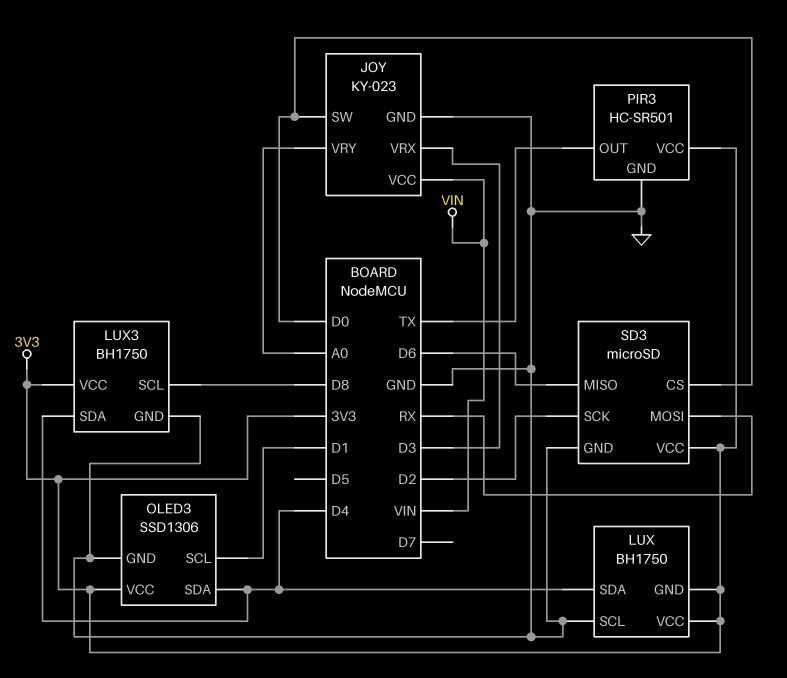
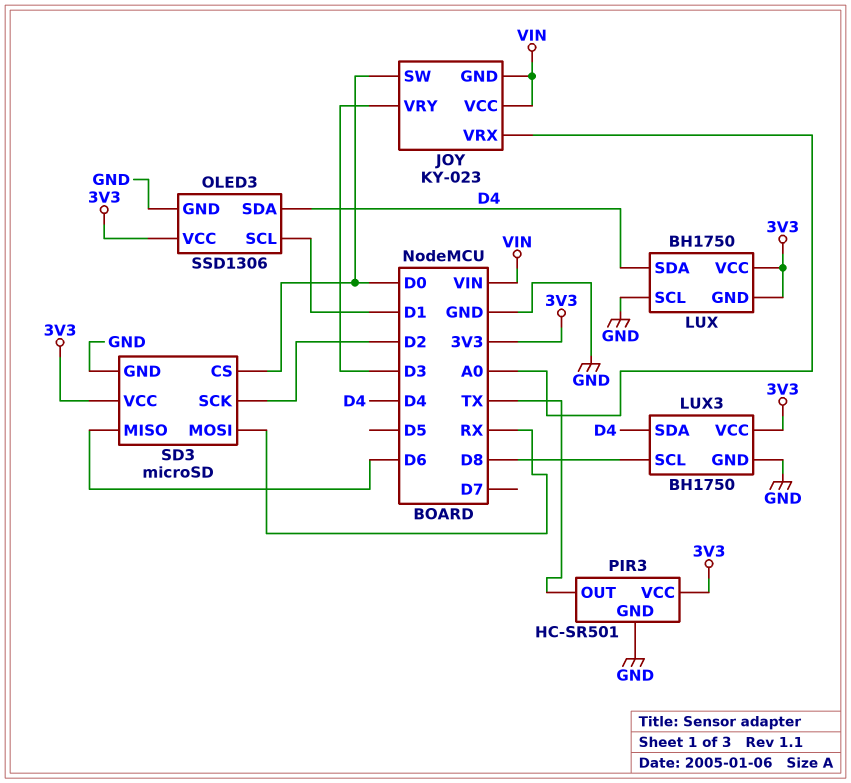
JOY pin GND: GND -> VIN
JOY pin VRX: D3 -> A0
JOY pin VRY: A0 -> D3

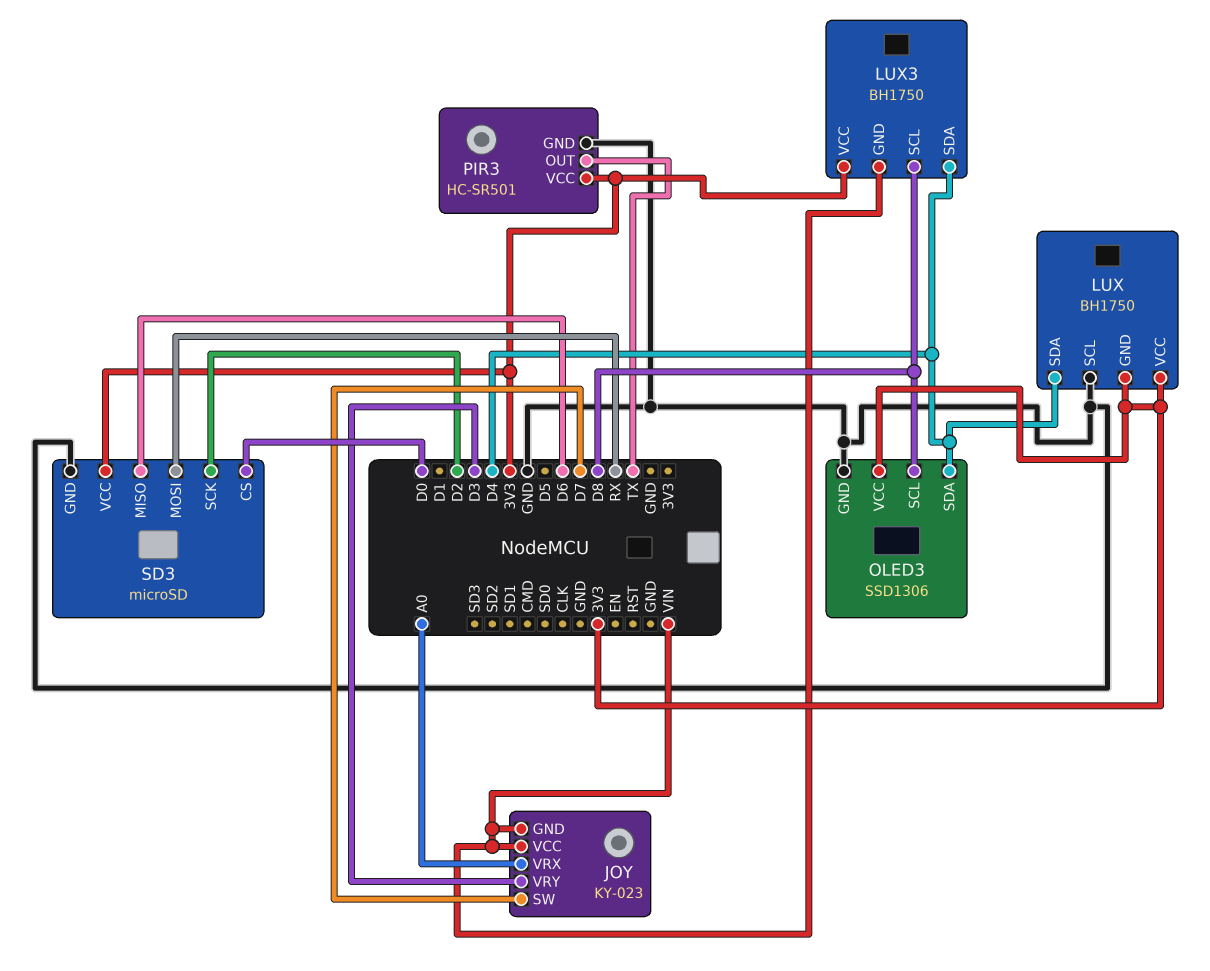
JOY pin SW: D0 -> D7
LUX3 pin GND: GND -> VIN
OLED3 pin SCL: D1 -> D8

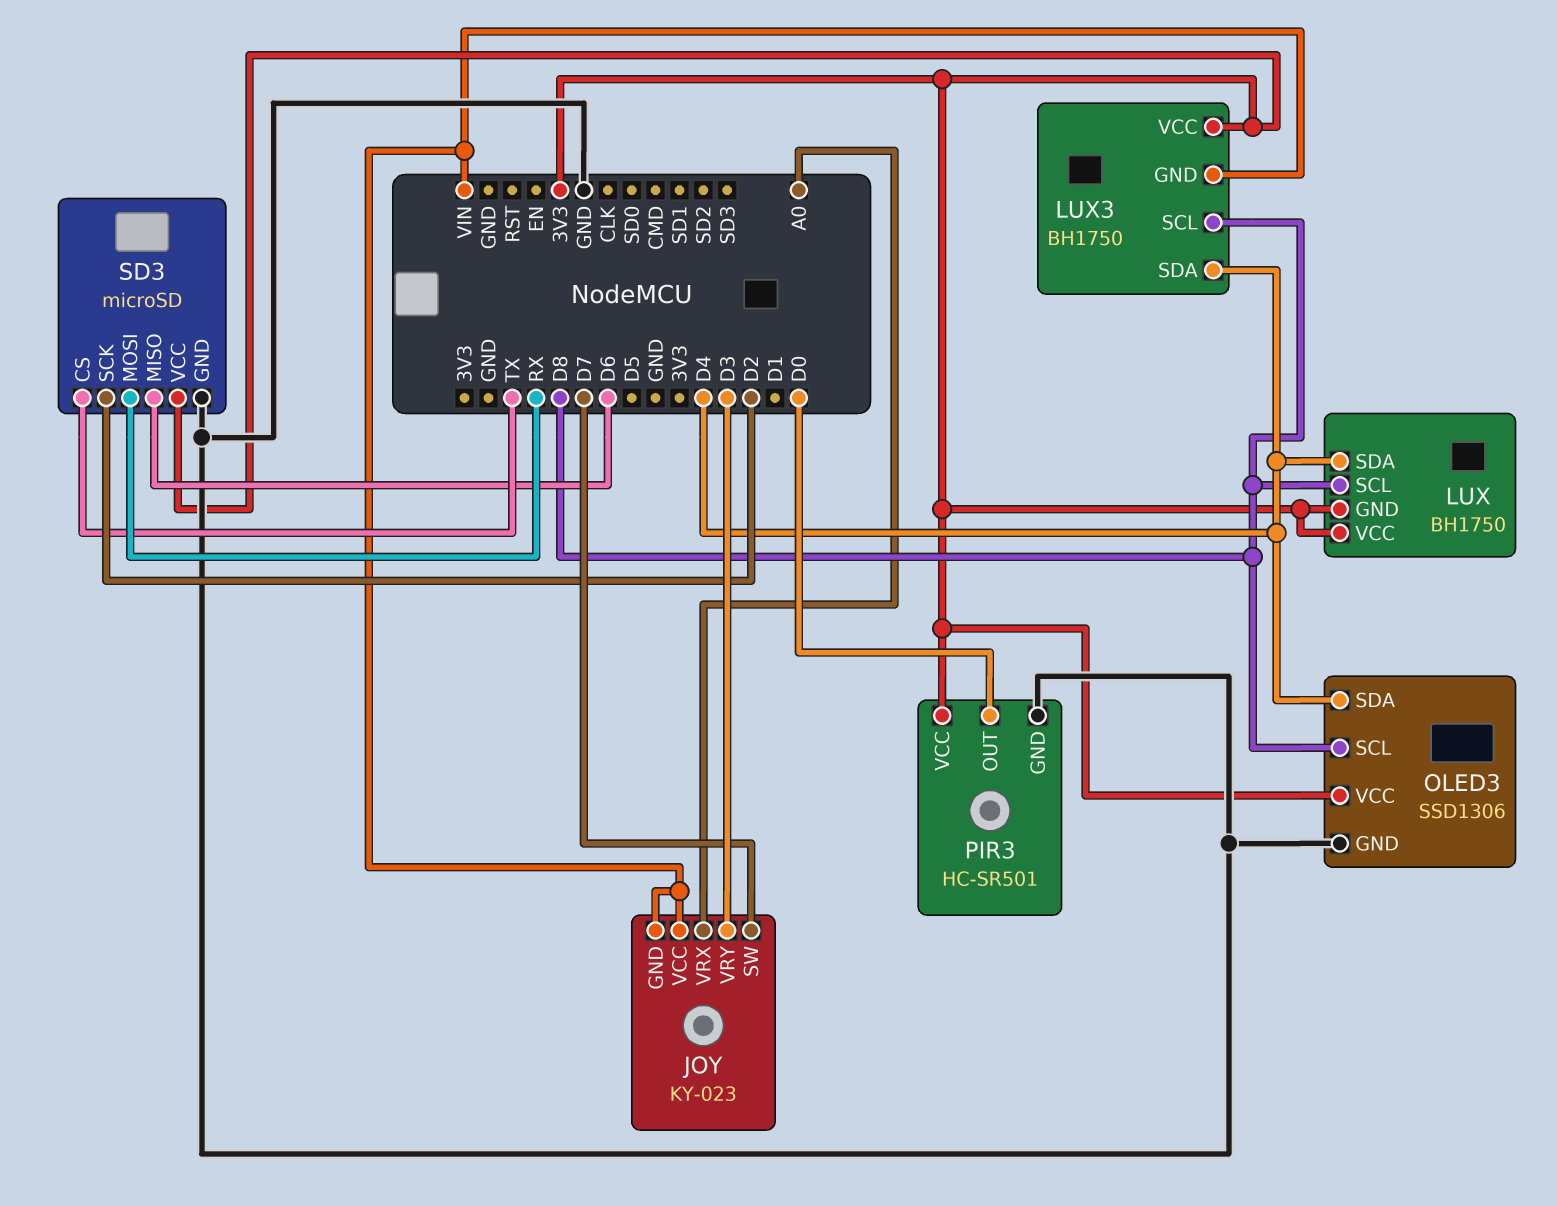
LUX pin SCL: GND -> D8
PIR3 pin OUT: TX -> D0
SD3 pin CS: D0 -> TX

